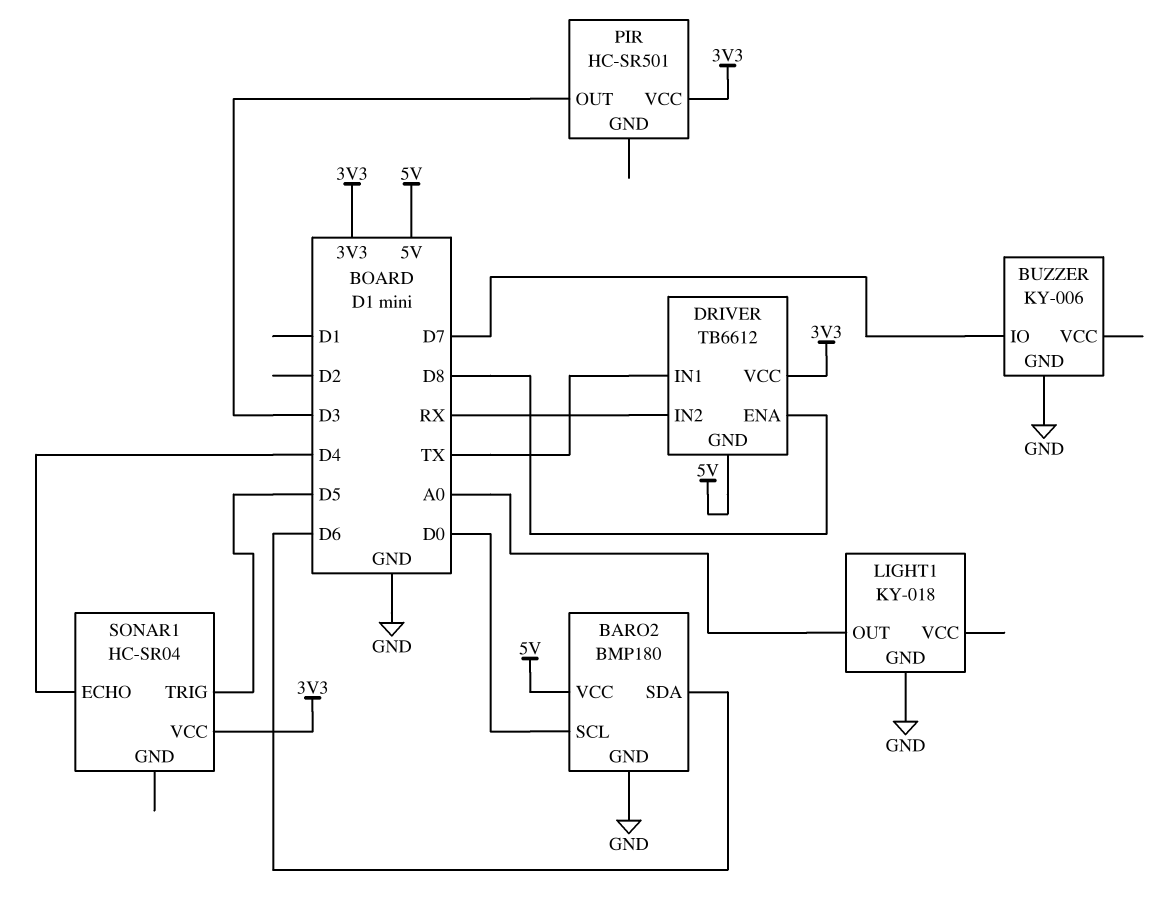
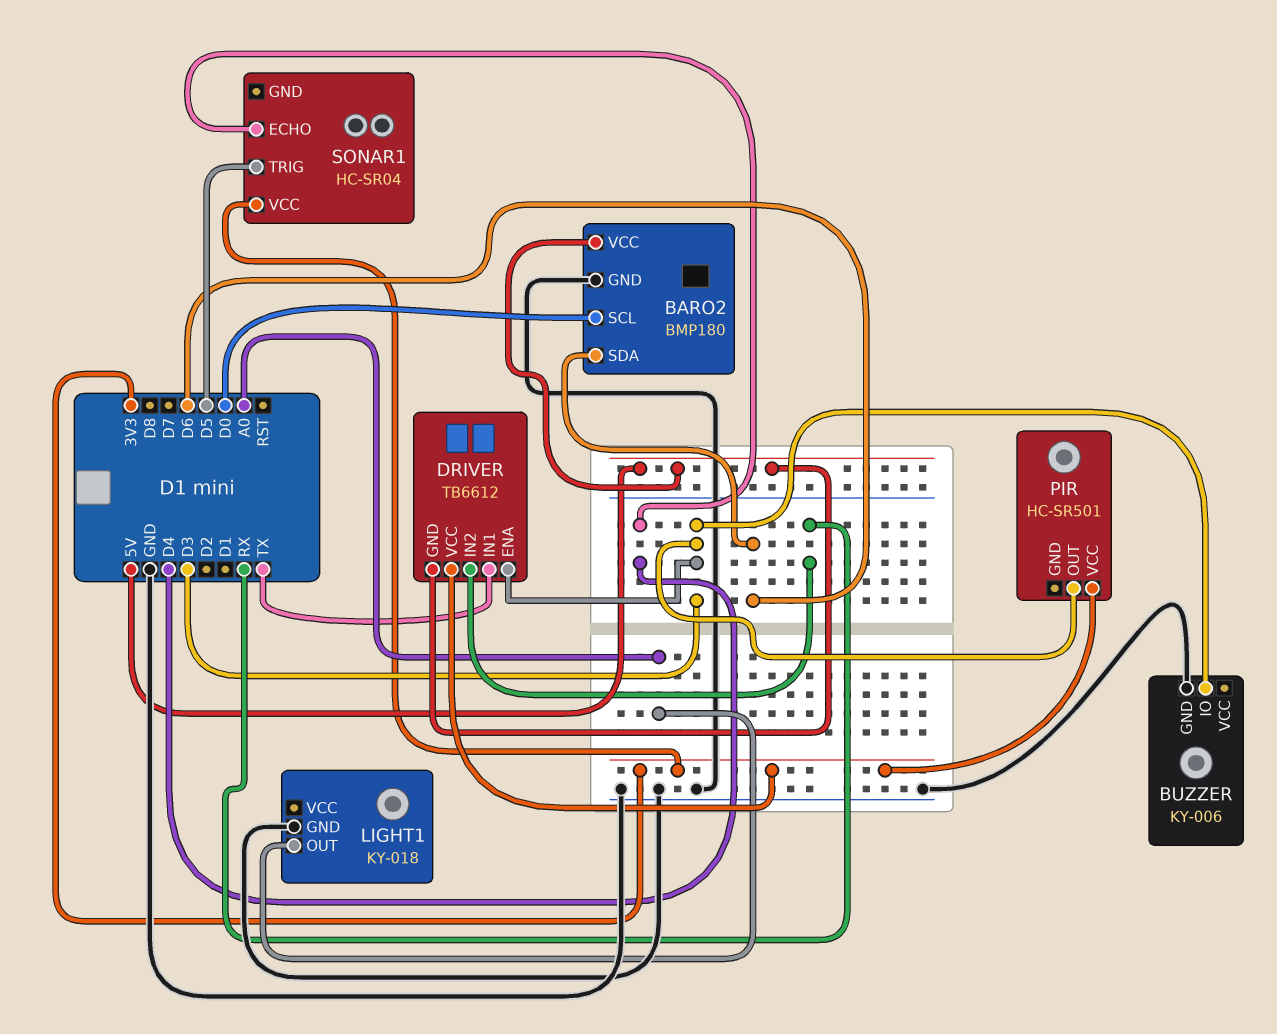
BUZZER pin IO: D7 -> D3
DRIVER pin ENA: D8 -> D3

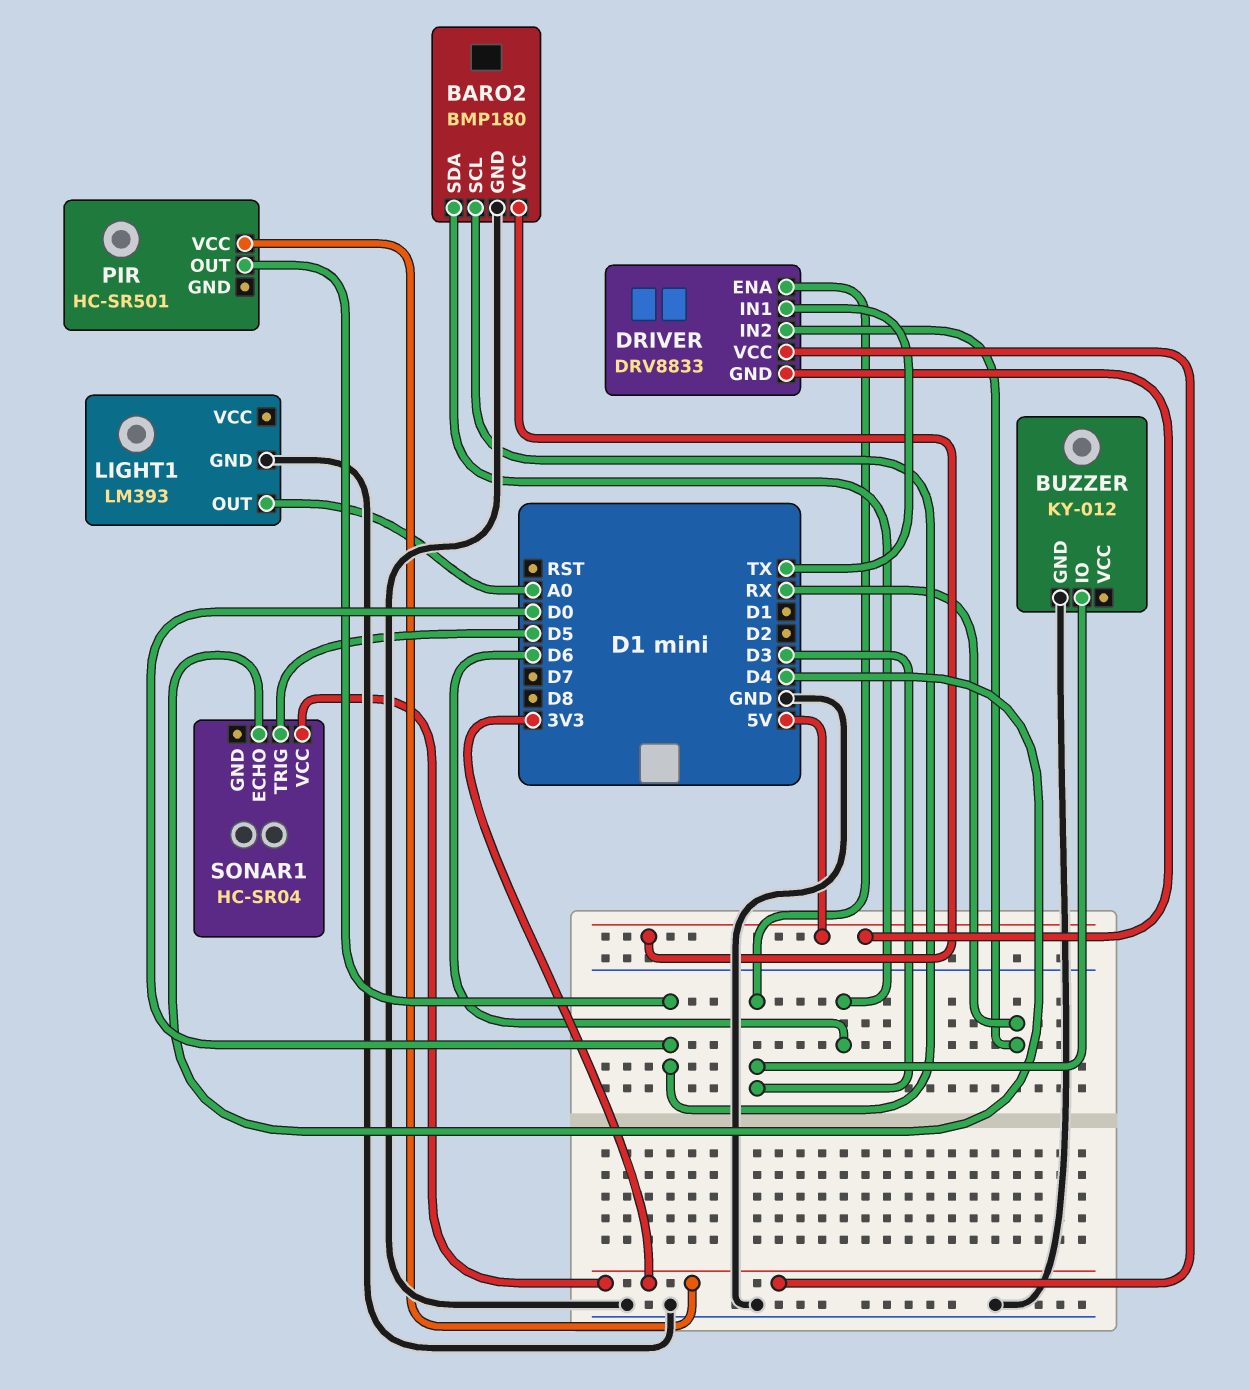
BUZZER: KY-006 -> KY-012
DRIVER: TB6612 -> DRV8833
LIGHT1: KY-018 -> LM393
PIR pin OUT: D3 -> D0

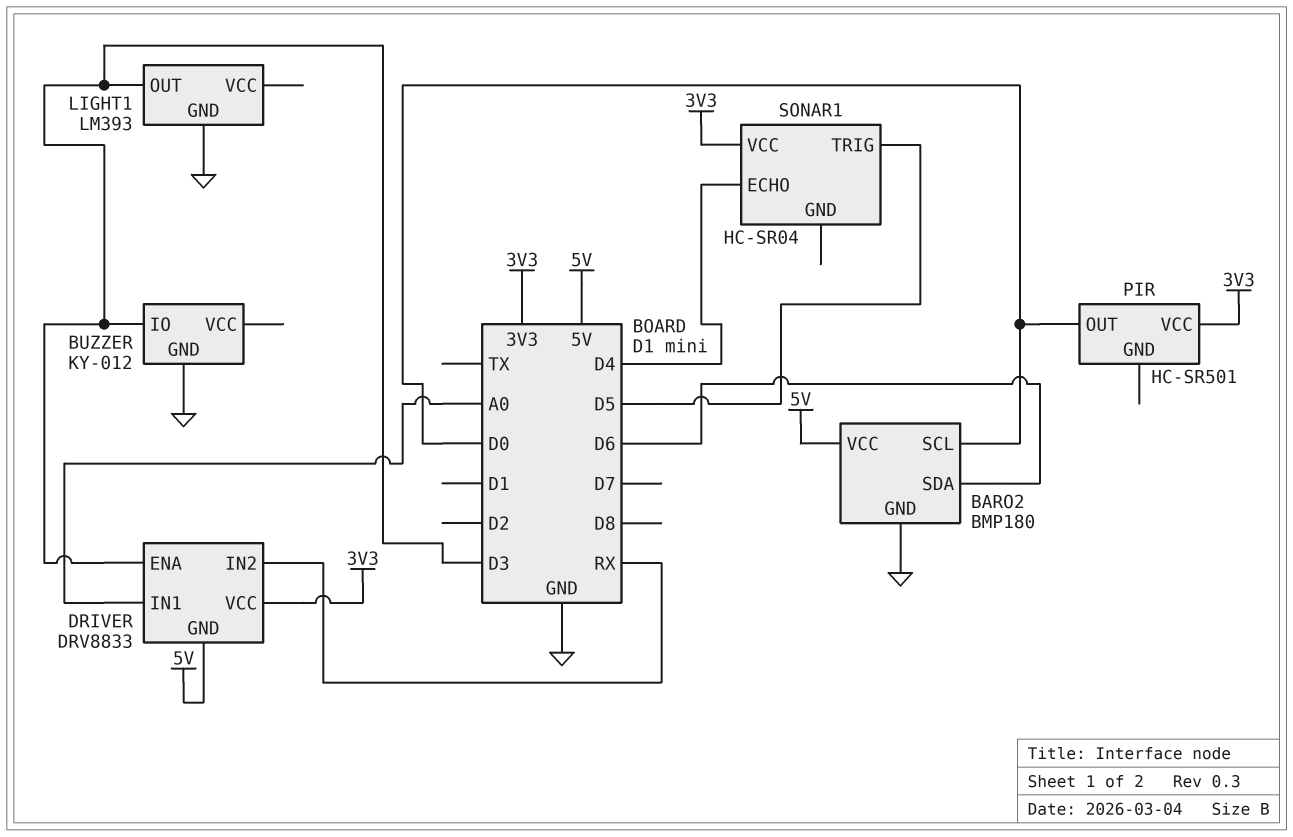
DRIVER pin IN1: TX -> A0
LIGHT1 pin OUT: A0 -> D3

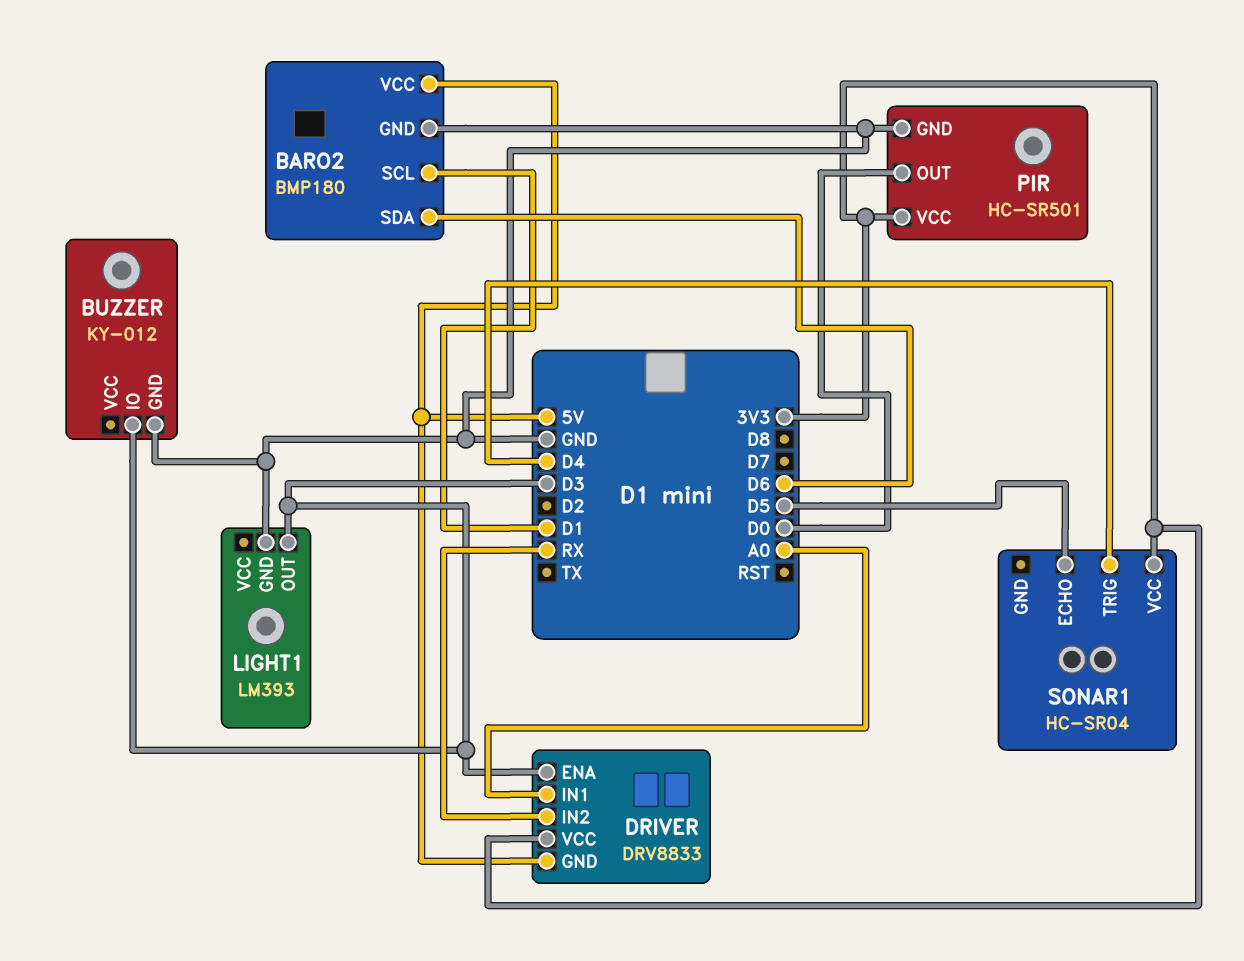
BARO2 pin SCL: D0 -> D1
PIR pin GND: none -> GND
SONAR1 pin ECHO: D4 -> D5
SONAR1 pin TRIG: D5 -> D4

